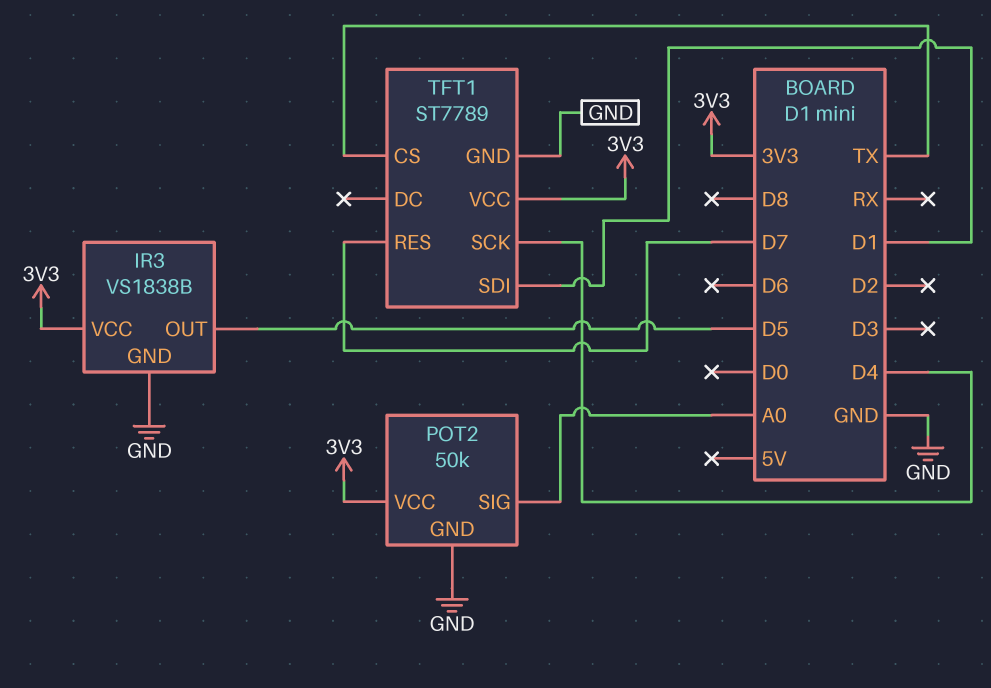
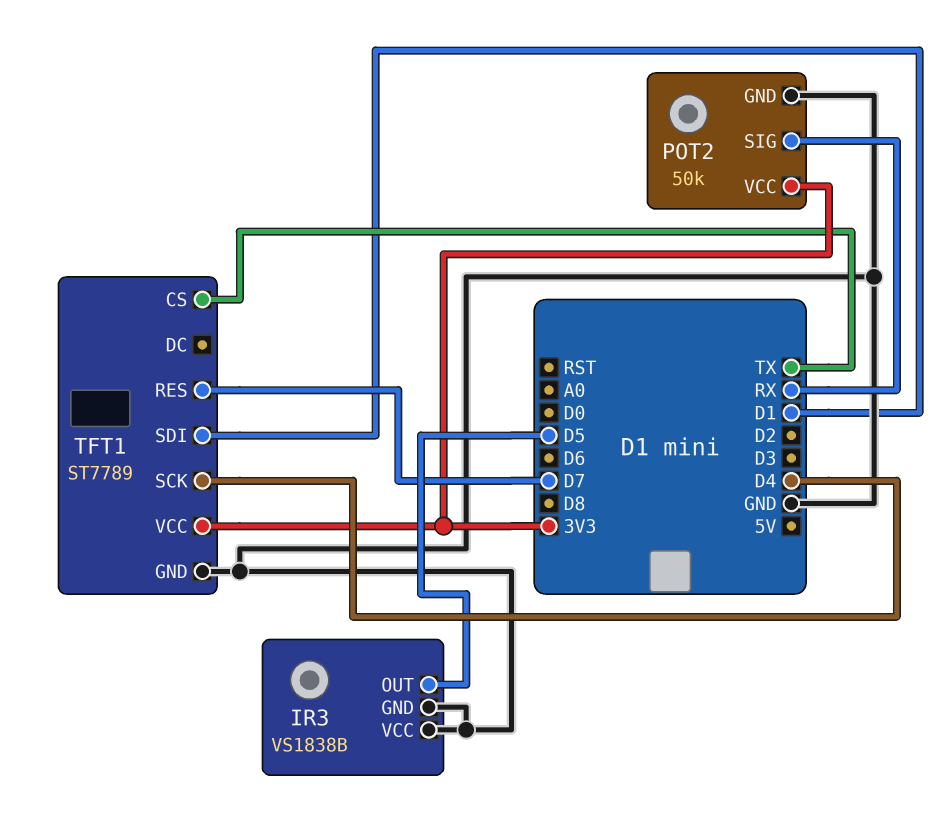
IR3 pin VCC: 3V3 -> GND
POT2 pin SIG: A0 -> RX

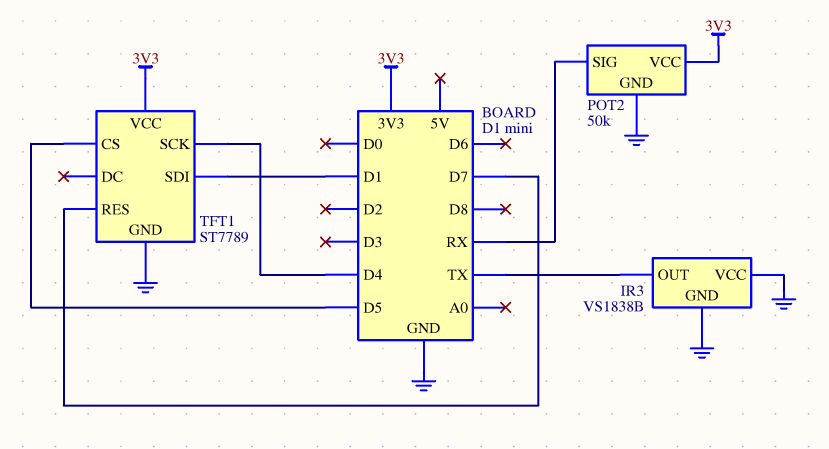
IR3 pin OUT: D5 -> TX
TFT1 pin CS: TX -> D5

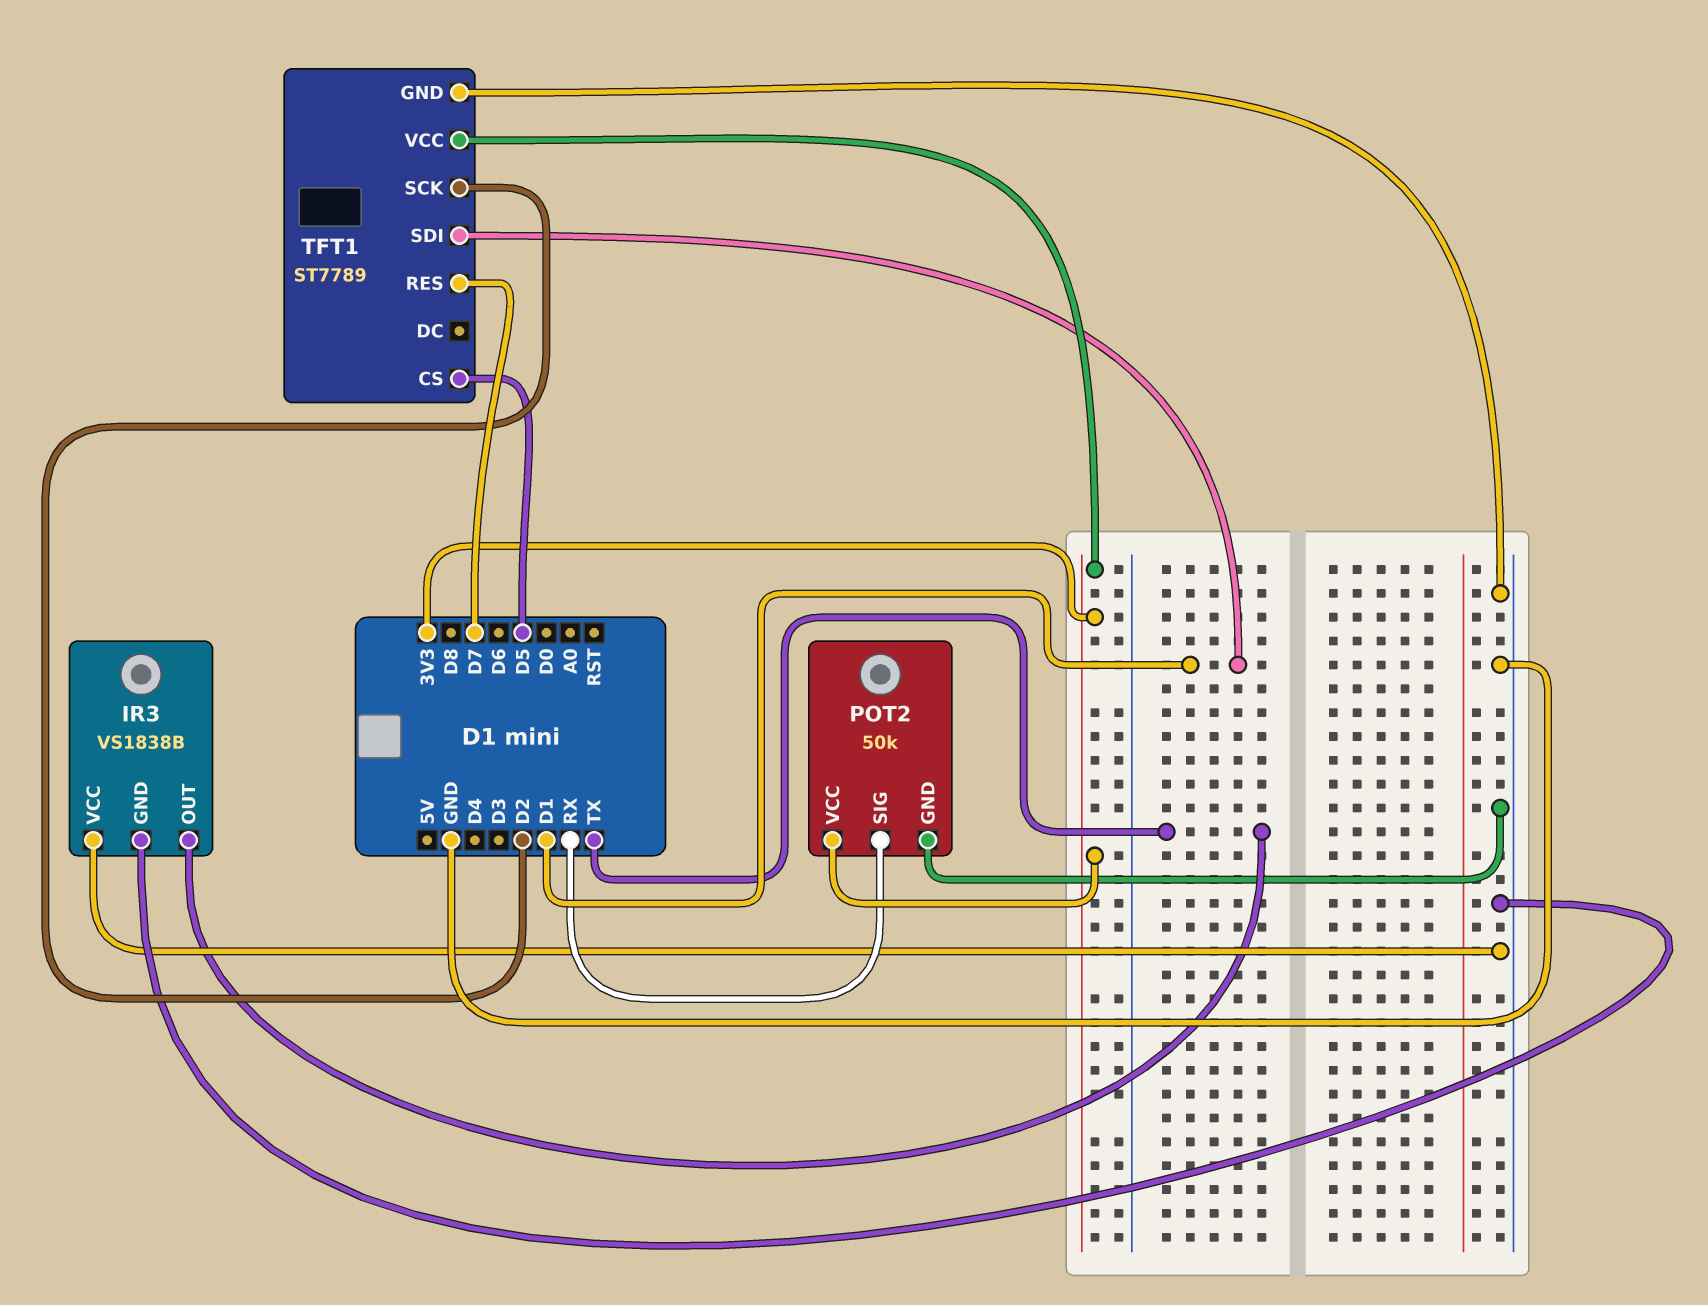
TFT1 pin SCK: D4 -> D2

